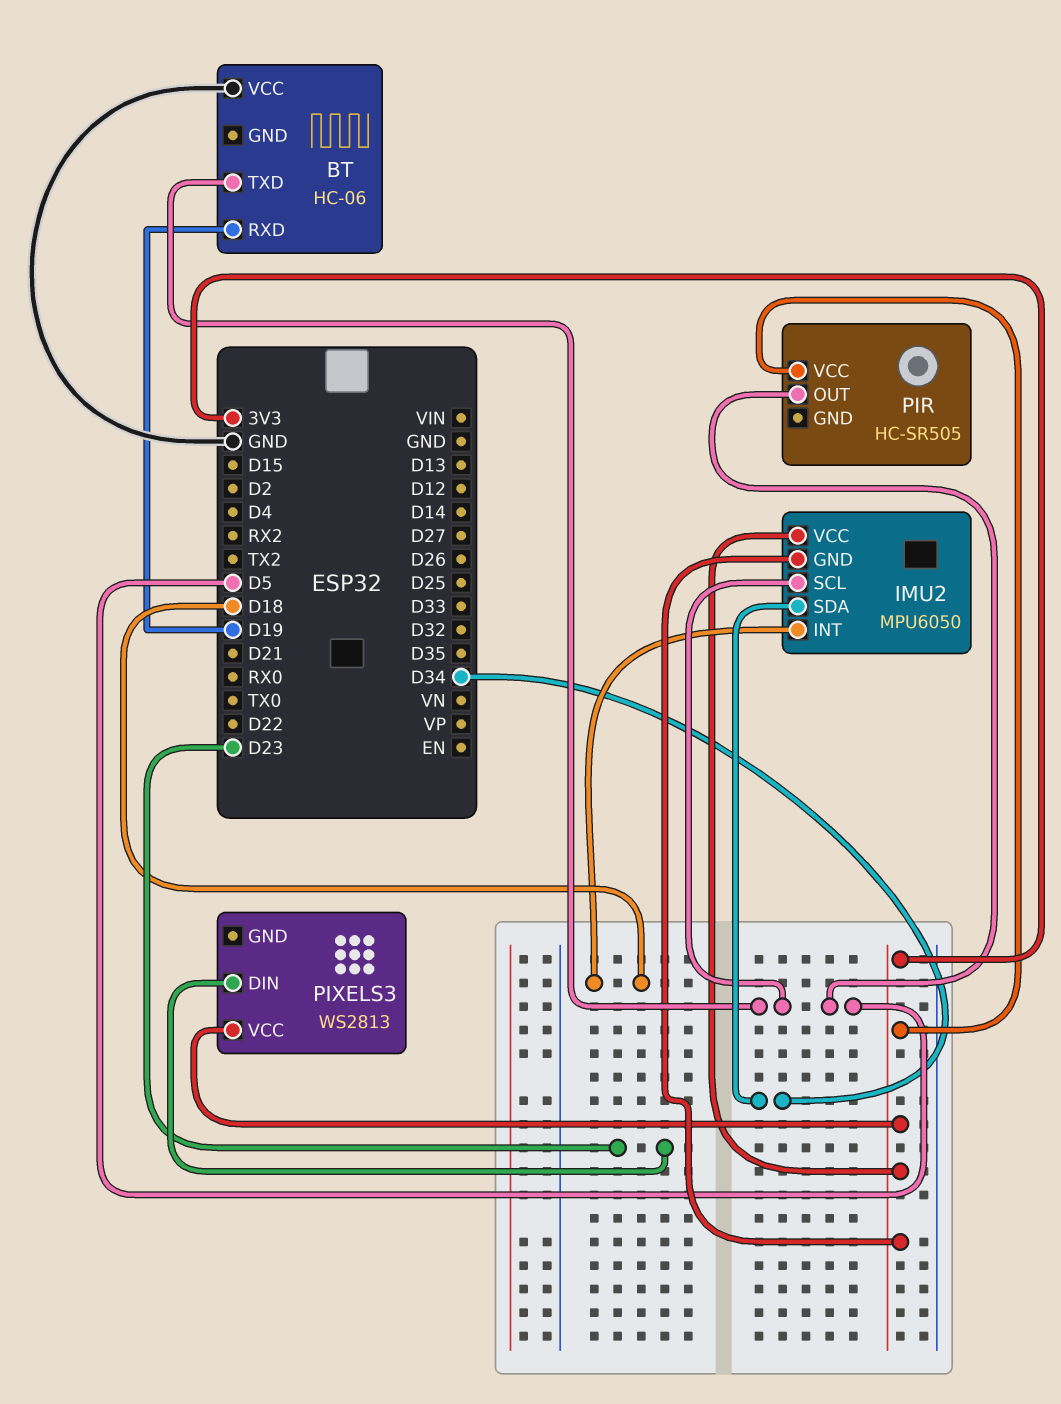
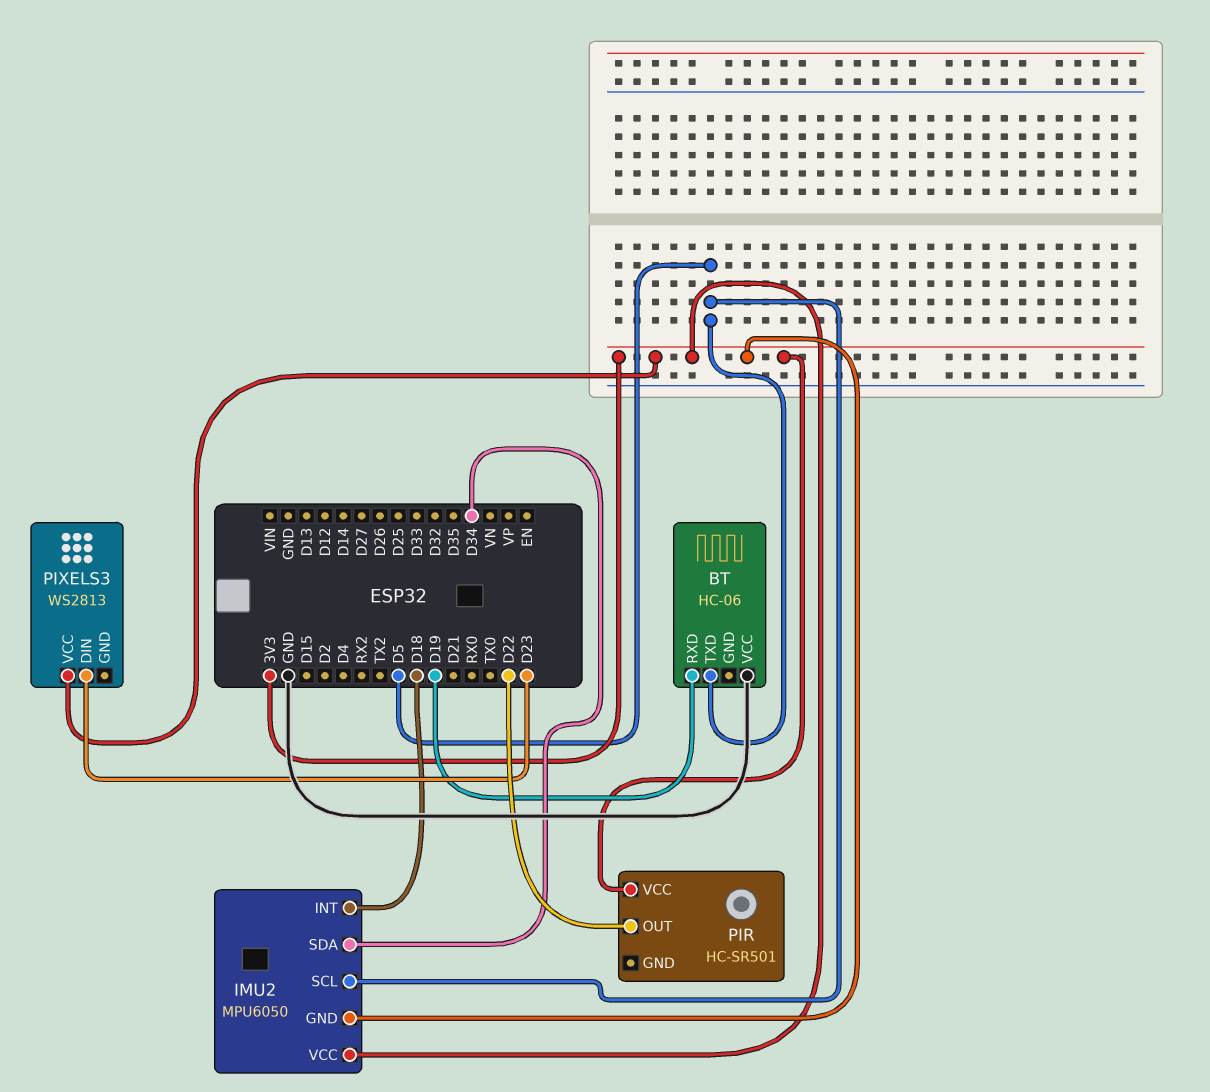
PIR: HC-SR505 -> HC-SR501
PIR pin OUT: D5 -> D22

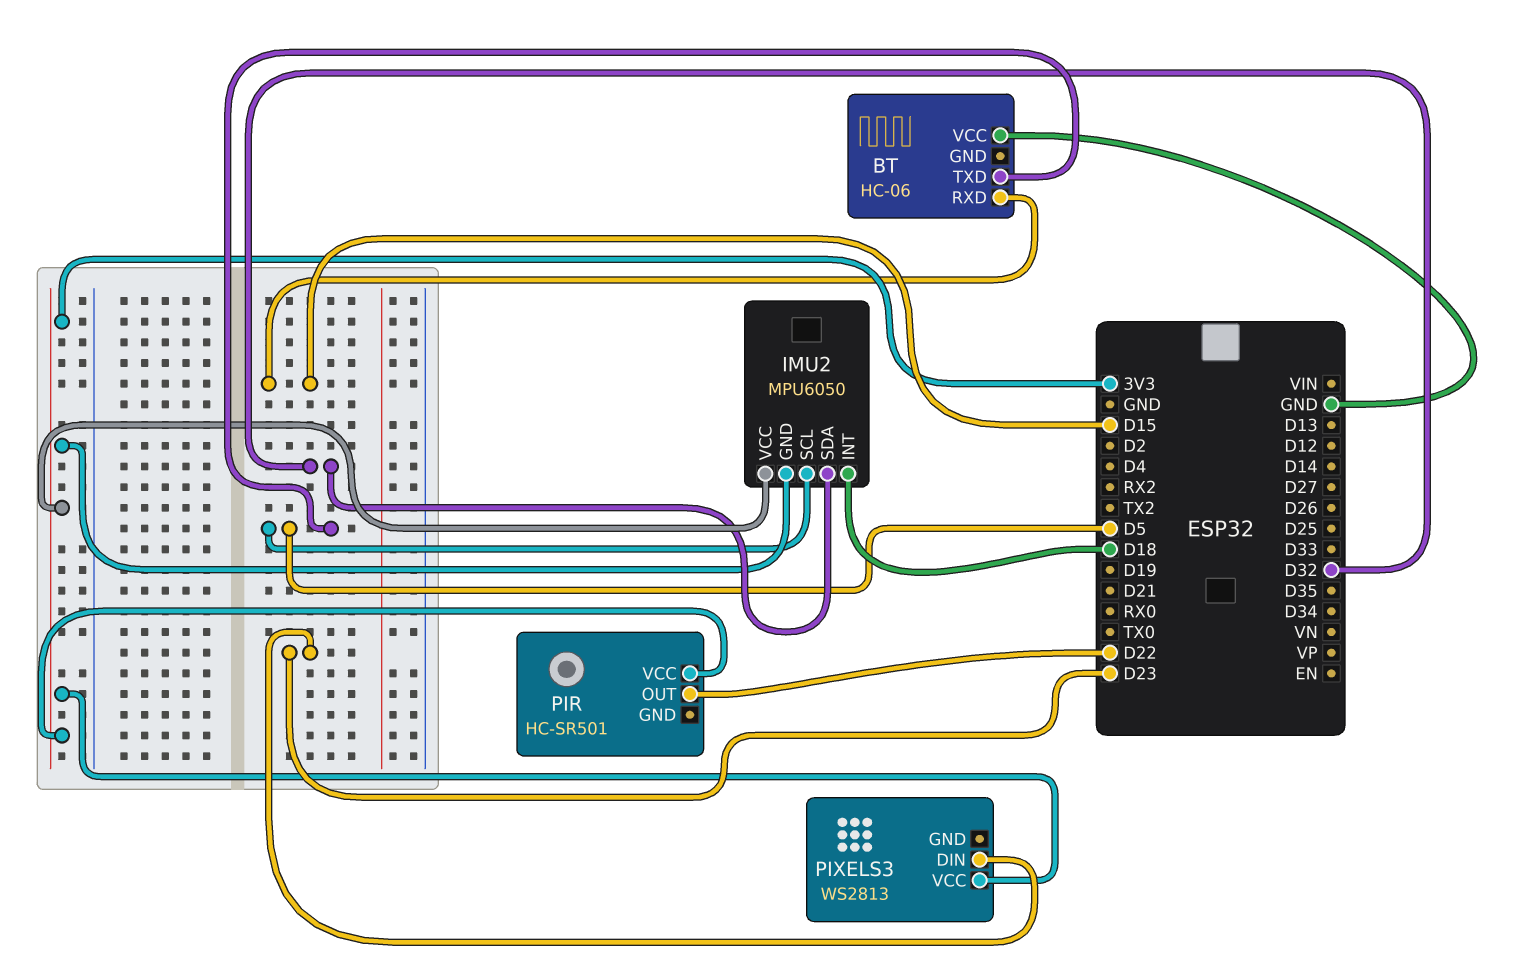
BT pin RXD: D19 -> D15
IMU2 pin SDA: D34 -> D32

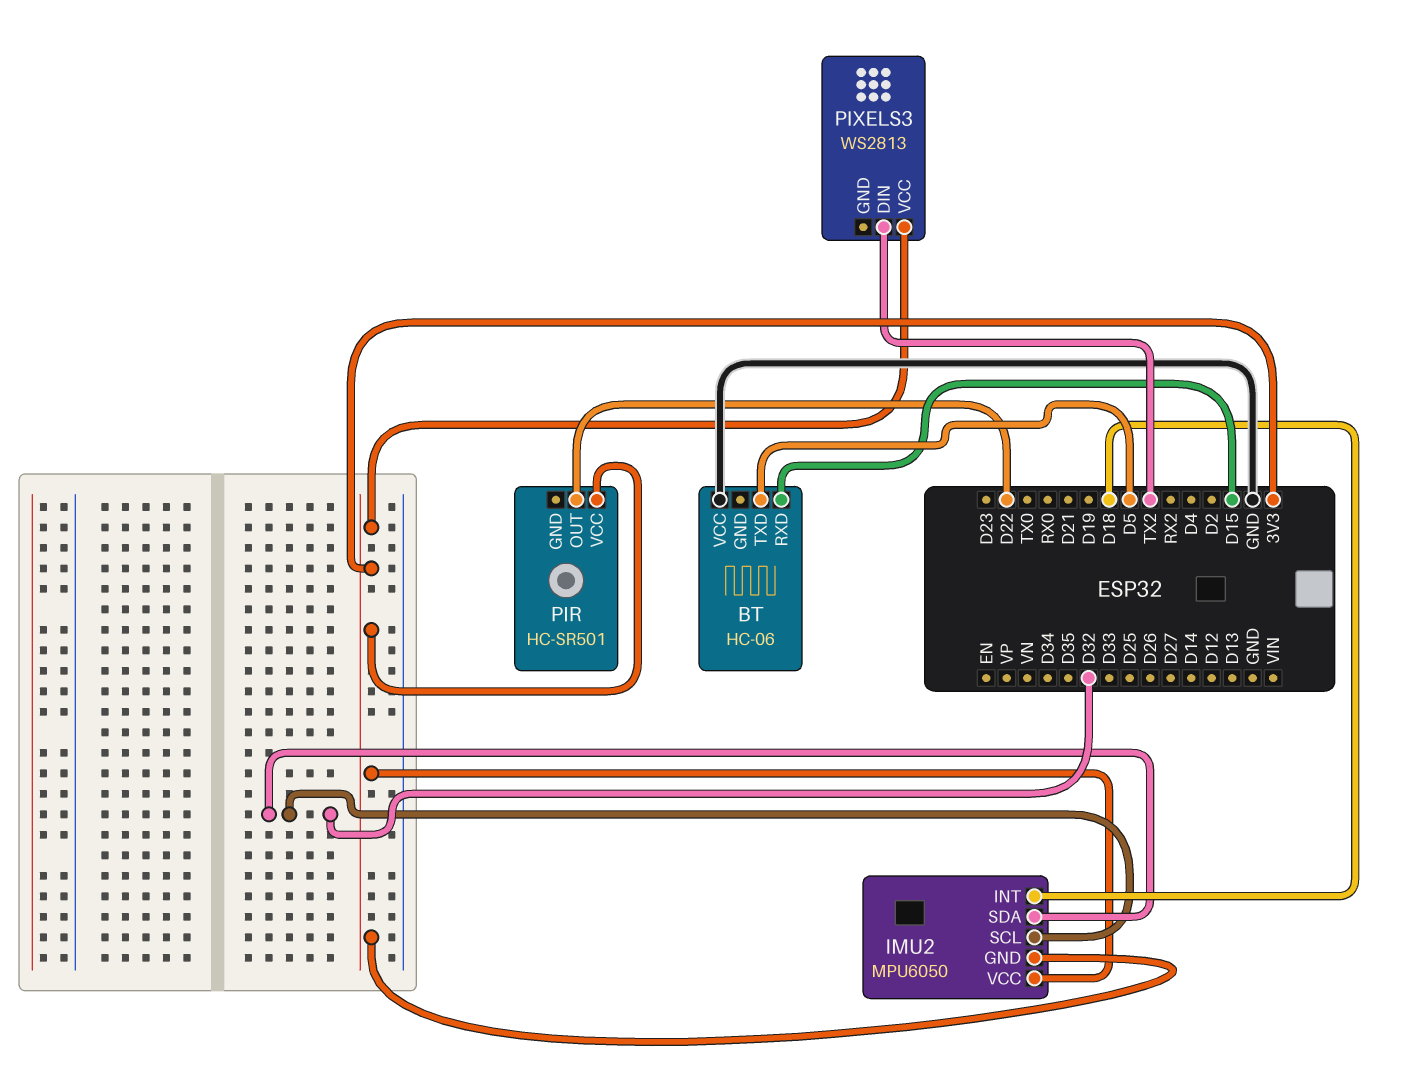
IMU2 pin SCL: D5 -> D32
PIXELS3 pin DIN: D23 -> TX2

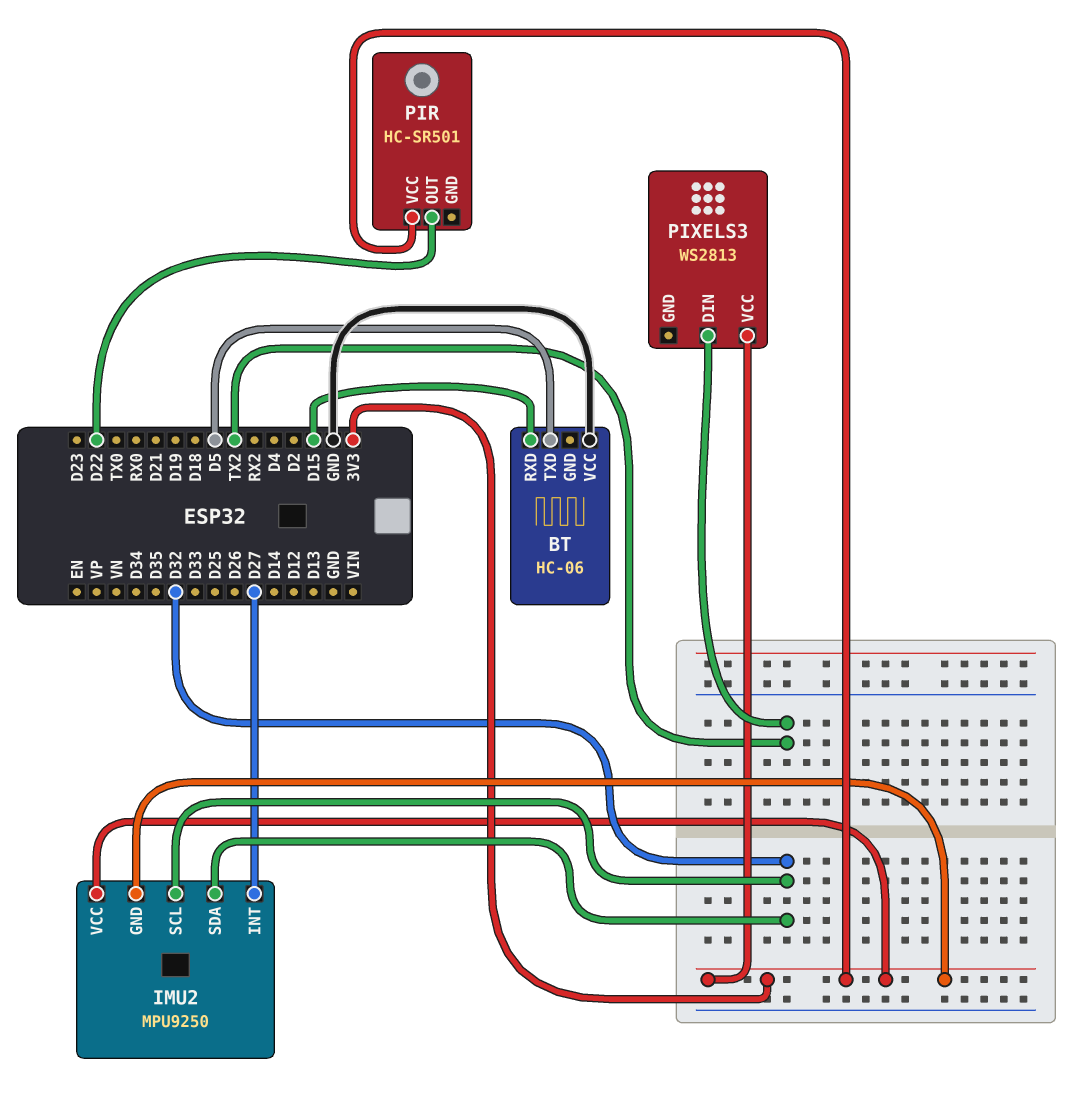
IMU2: MPU6050 -> MPU9250
IMU2 pin INT: D18 -> D27

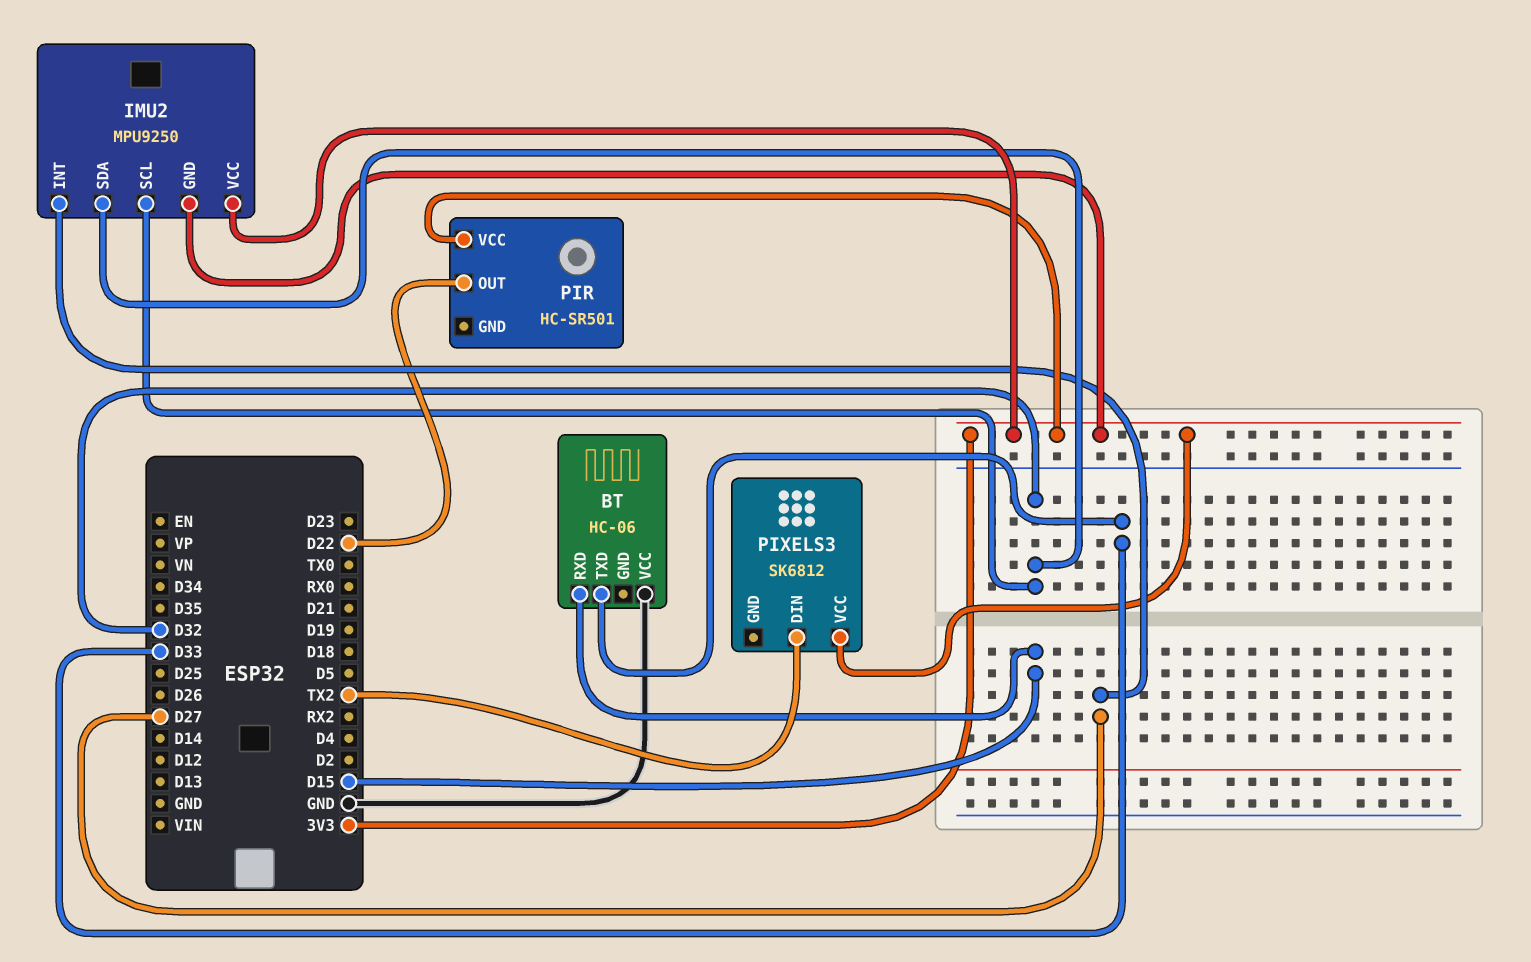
BT pin TXD: D5 -> D33
PIXELS3: WS2813 -> SK6812

